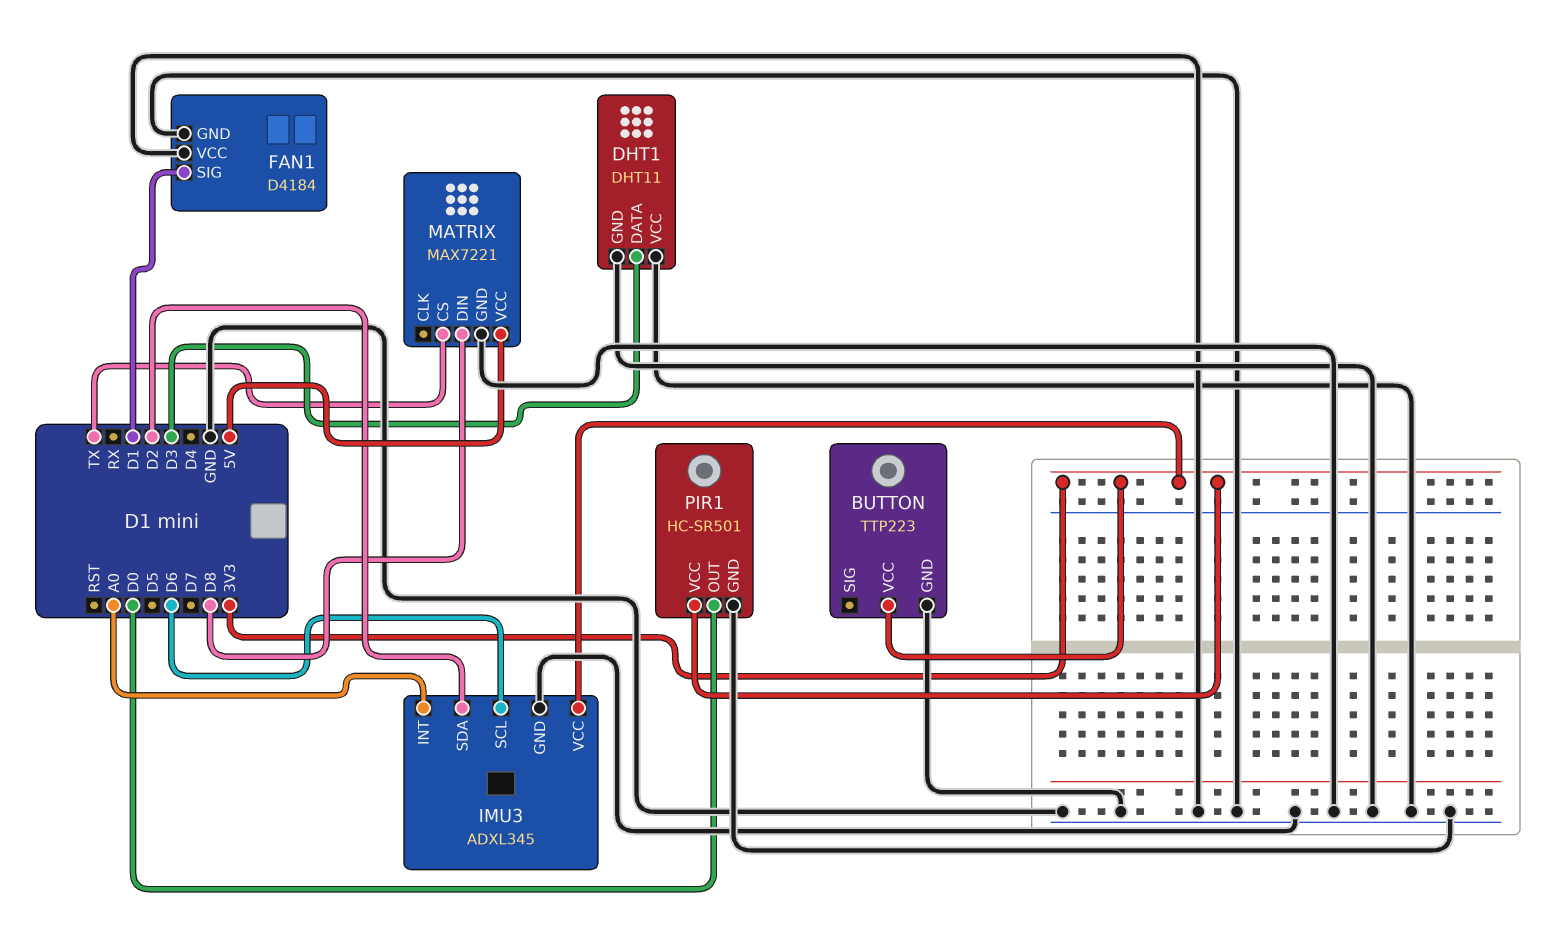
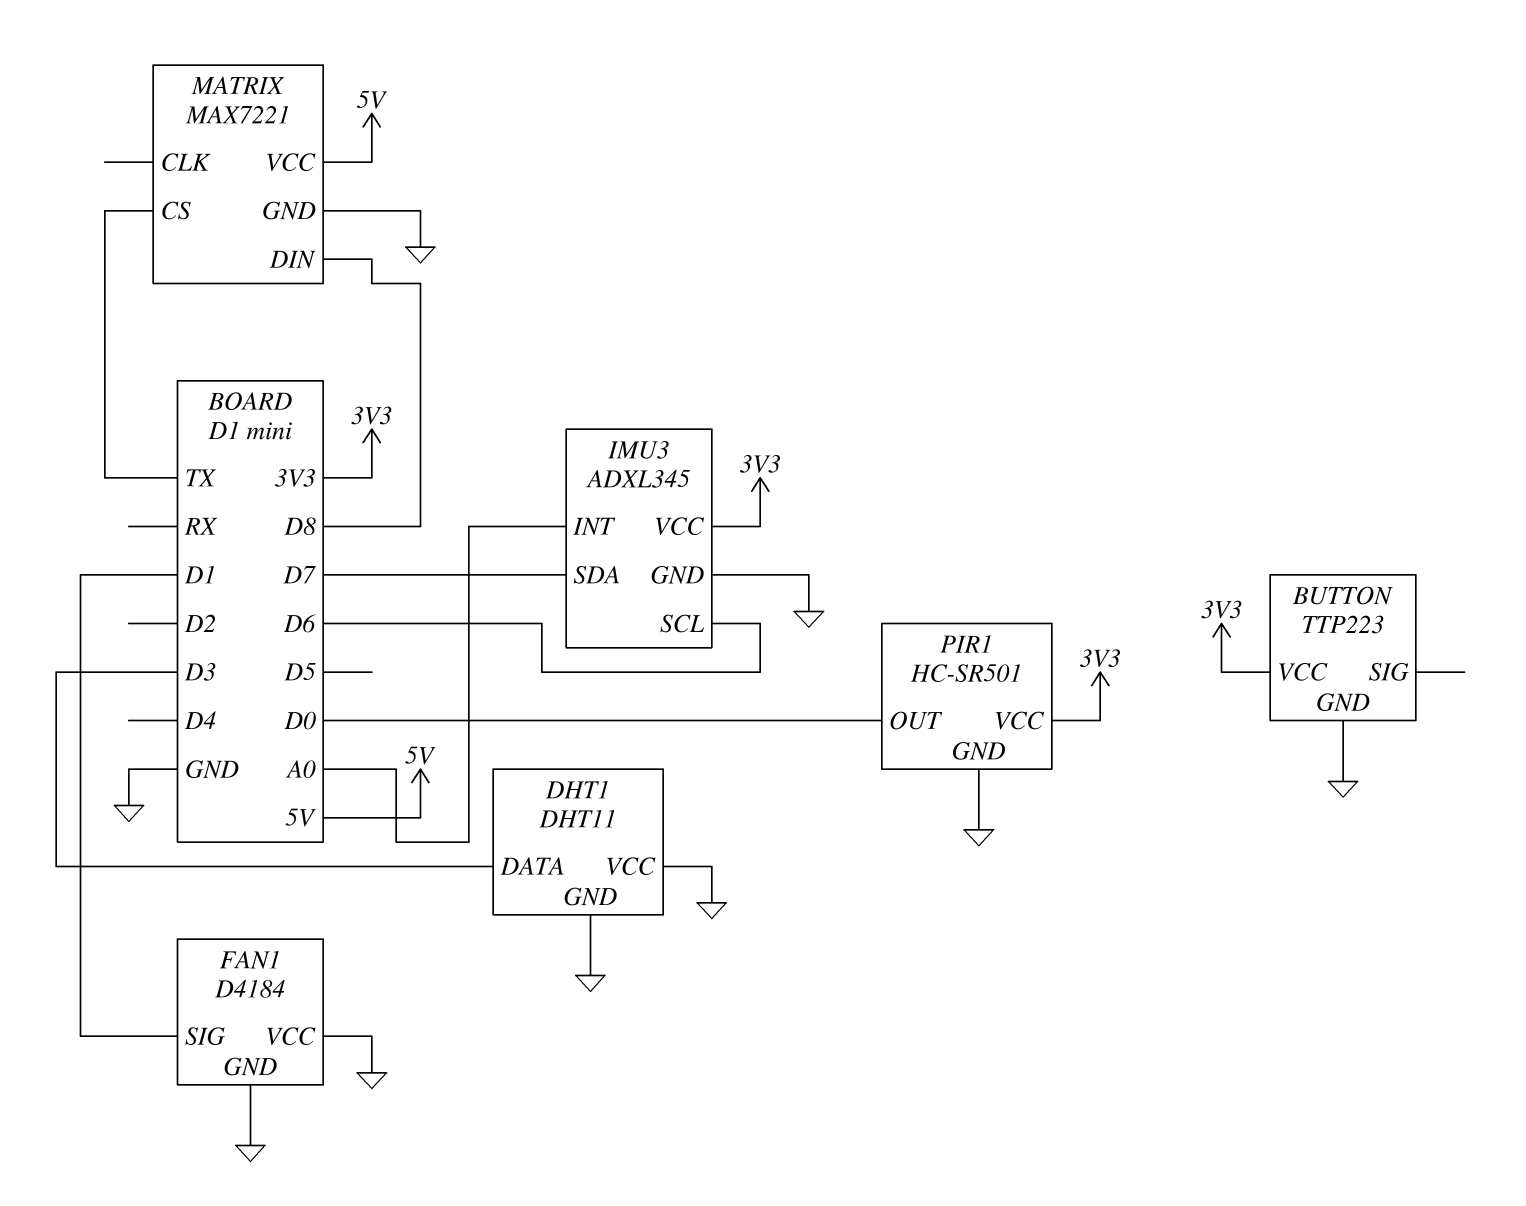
IMU3 pin SDA: D2 -> D7

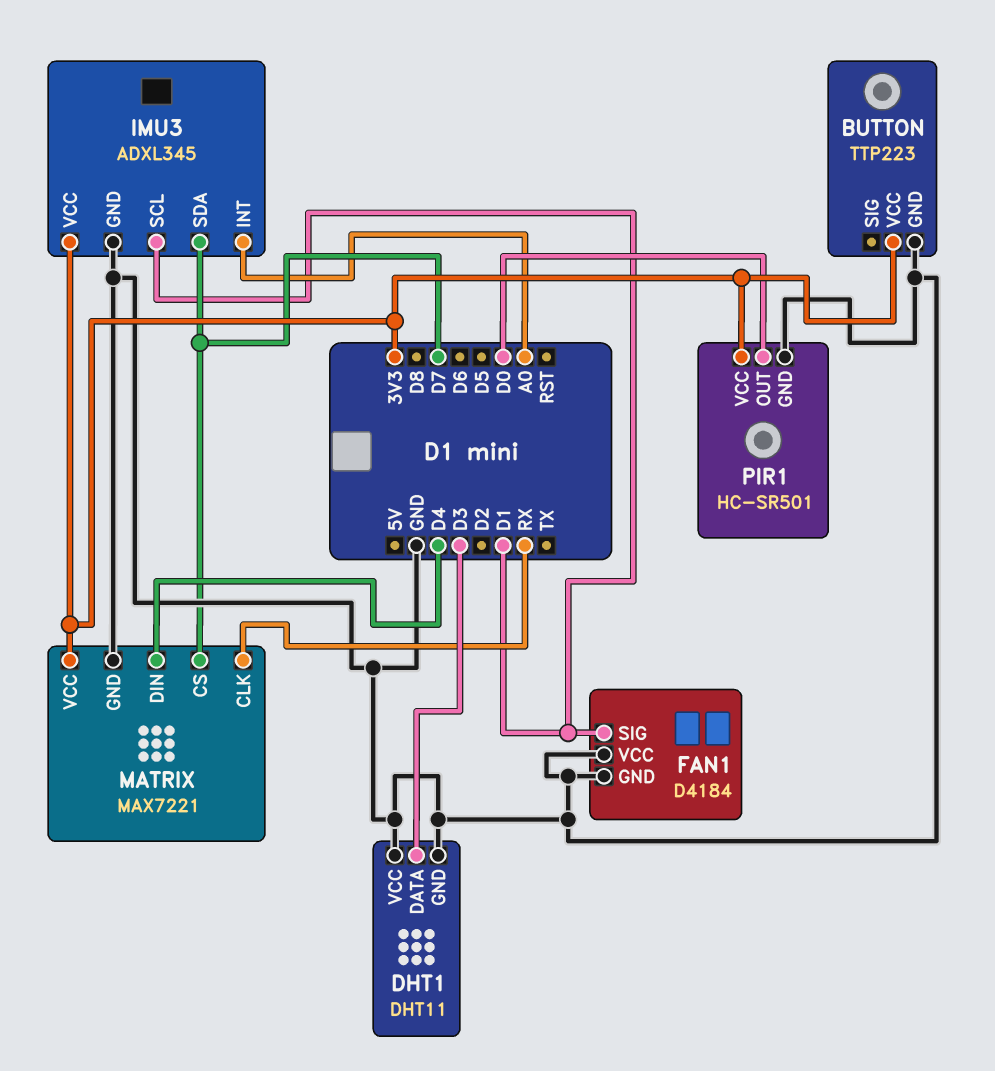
IMU3 pin SCL: D6 -> D1
MATRIX pin CLK: none -> RX
MATRIX pin CS: TX -> D7
MATRIX pin DIN: D8 -> D4
MATRIX pin VCC: 5V -> 3V3

